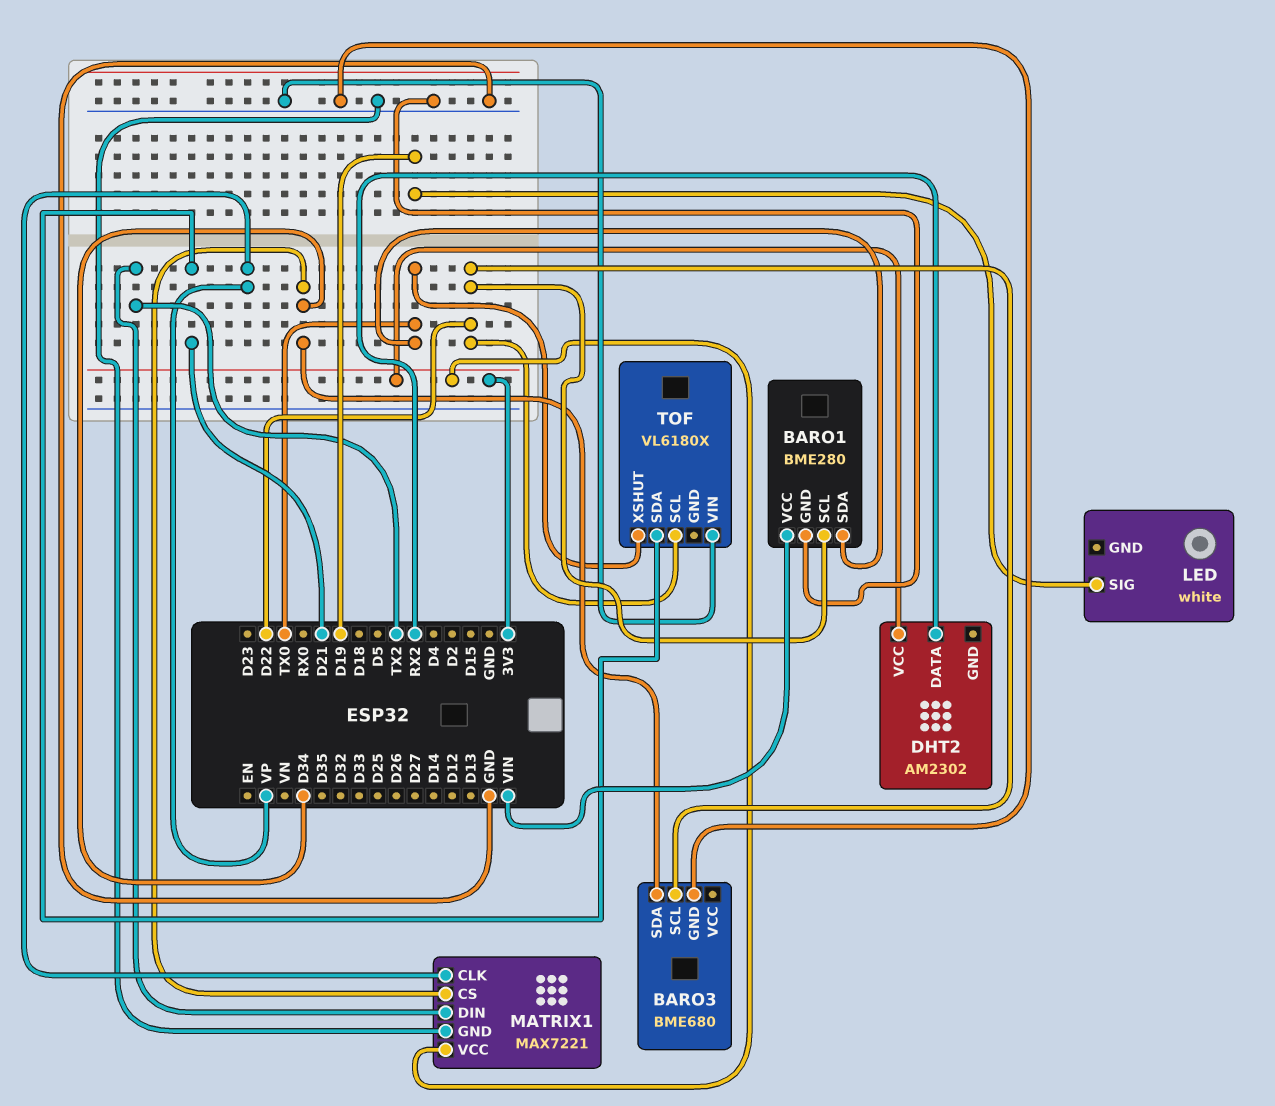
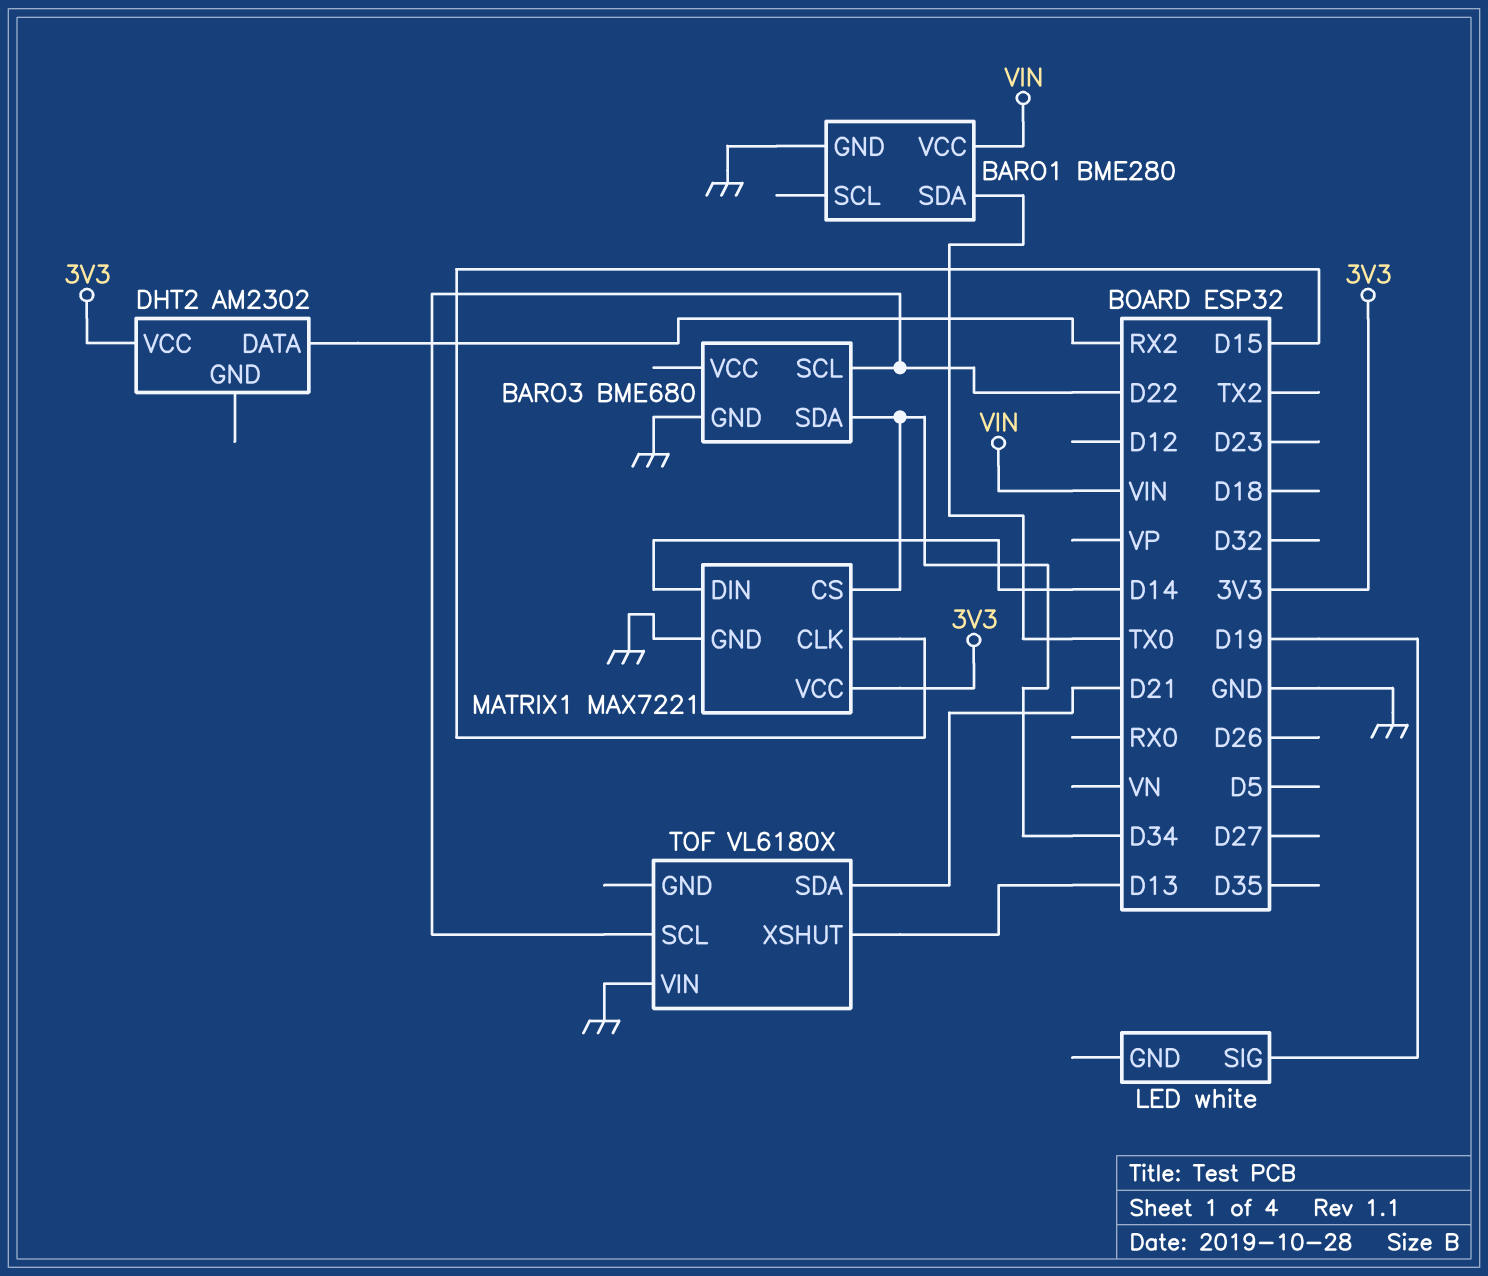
BARO1 pin SCL: D22 -> none
MATRIX1 pin CLK: VP -> D15
MATRIX1 pin DIN: TX2 -> D14
TOF pin XSHUT: TX0 -> D13

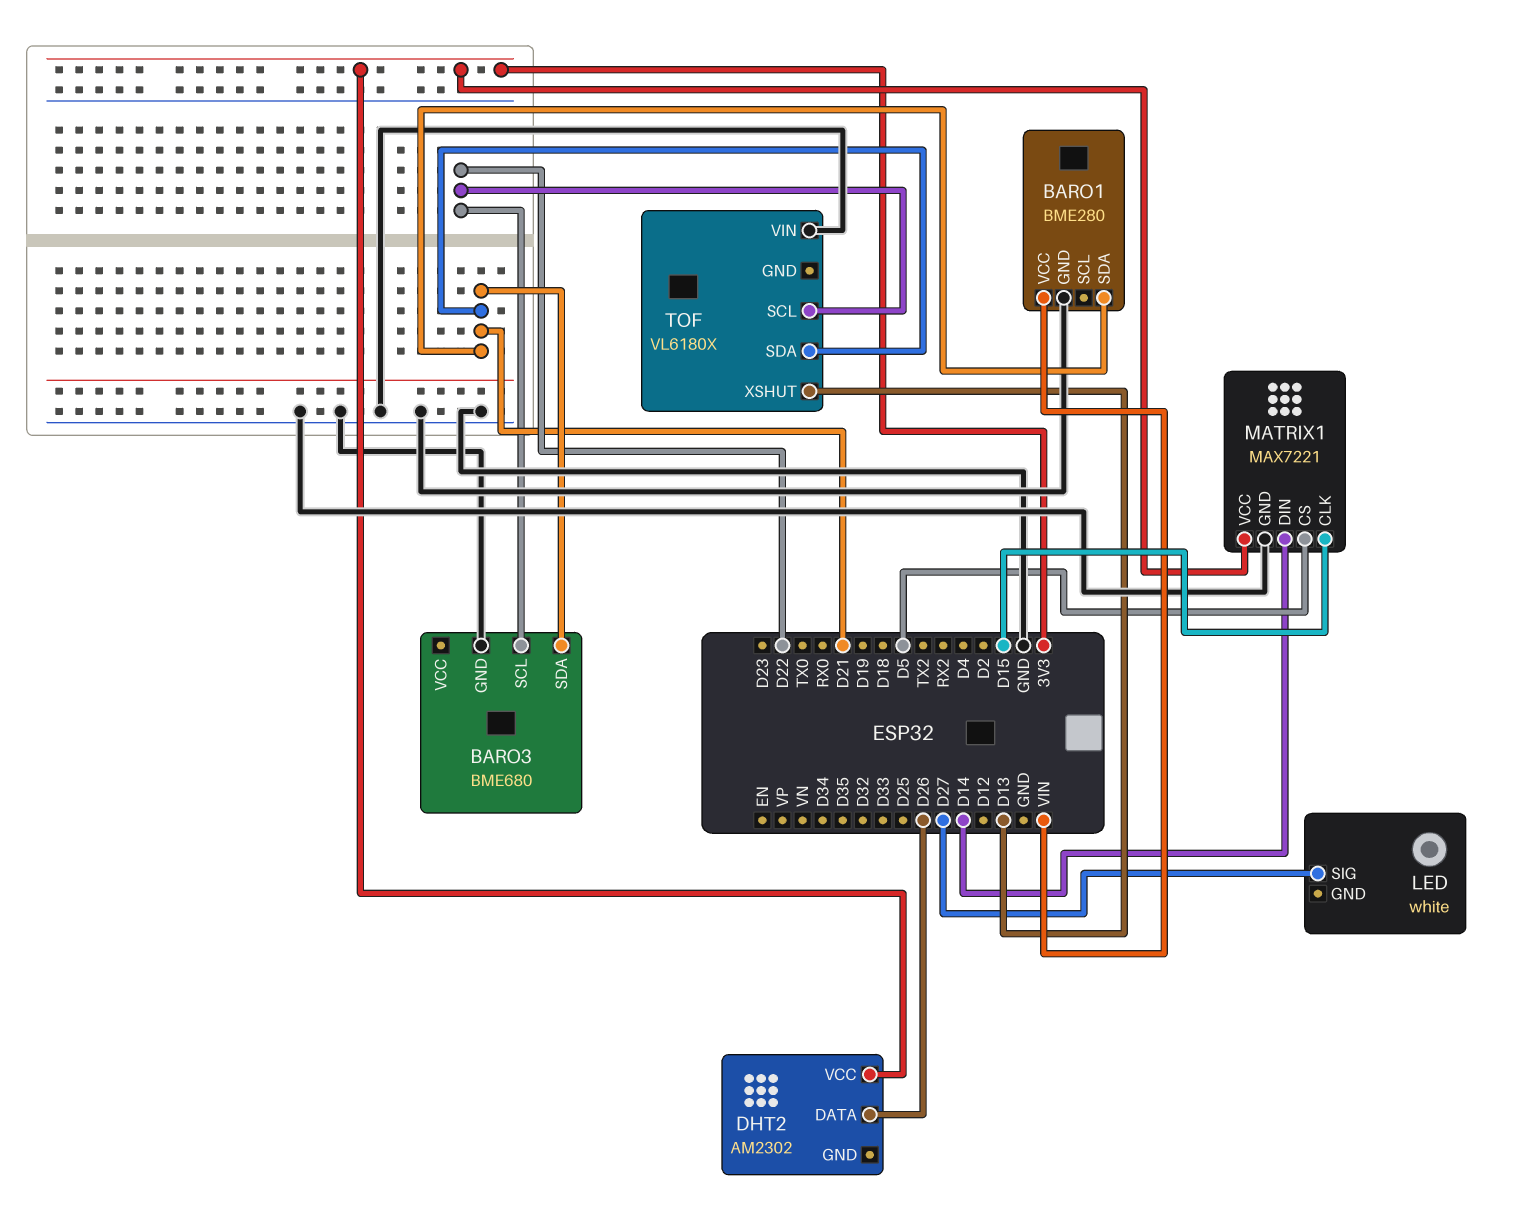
BARO1 pin SDA: TX0 -> D21
BARO3 pin SDA: D34 -> D21
DHT2 pin DATA: RX2 -> D26
LED pin SIG: D19 -> D27
MATRIX1 pin CS: D34 -> D5

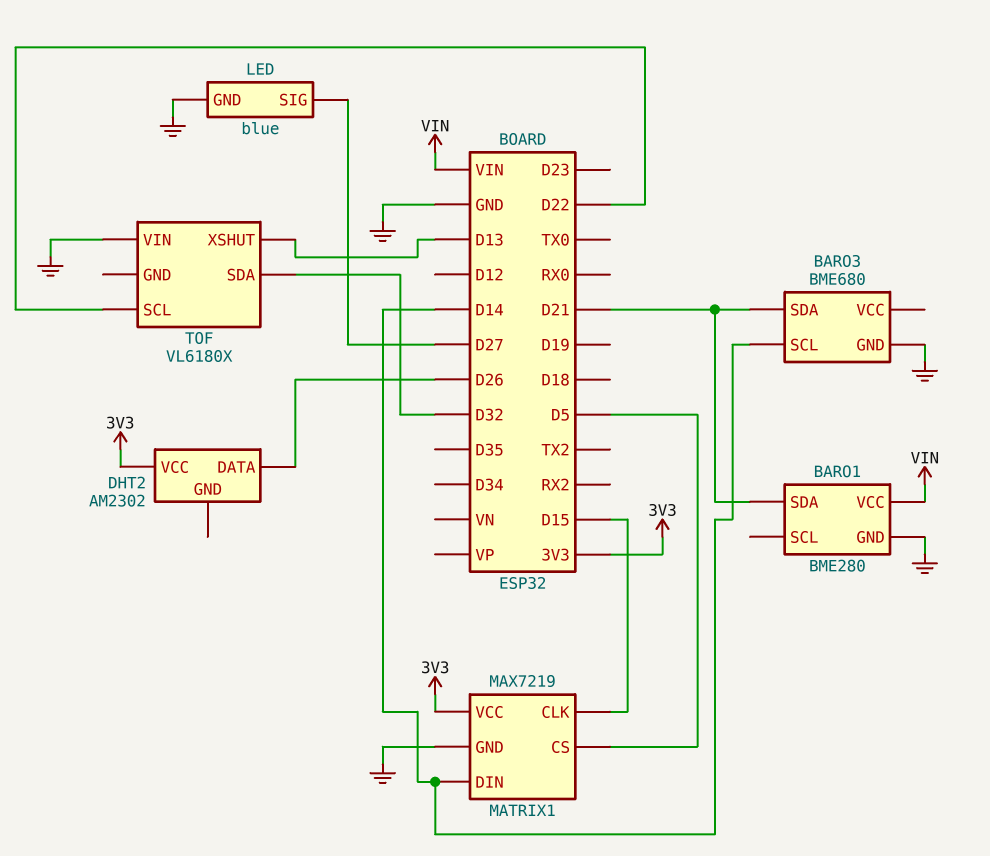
BARO3 pin SCL: D22 -> D14
LED: white -> blue
LED pin GND: none -> GND
MATRIX1: MAX7221 -> MAX7219
TOF pin SDA: D21 -> D32

